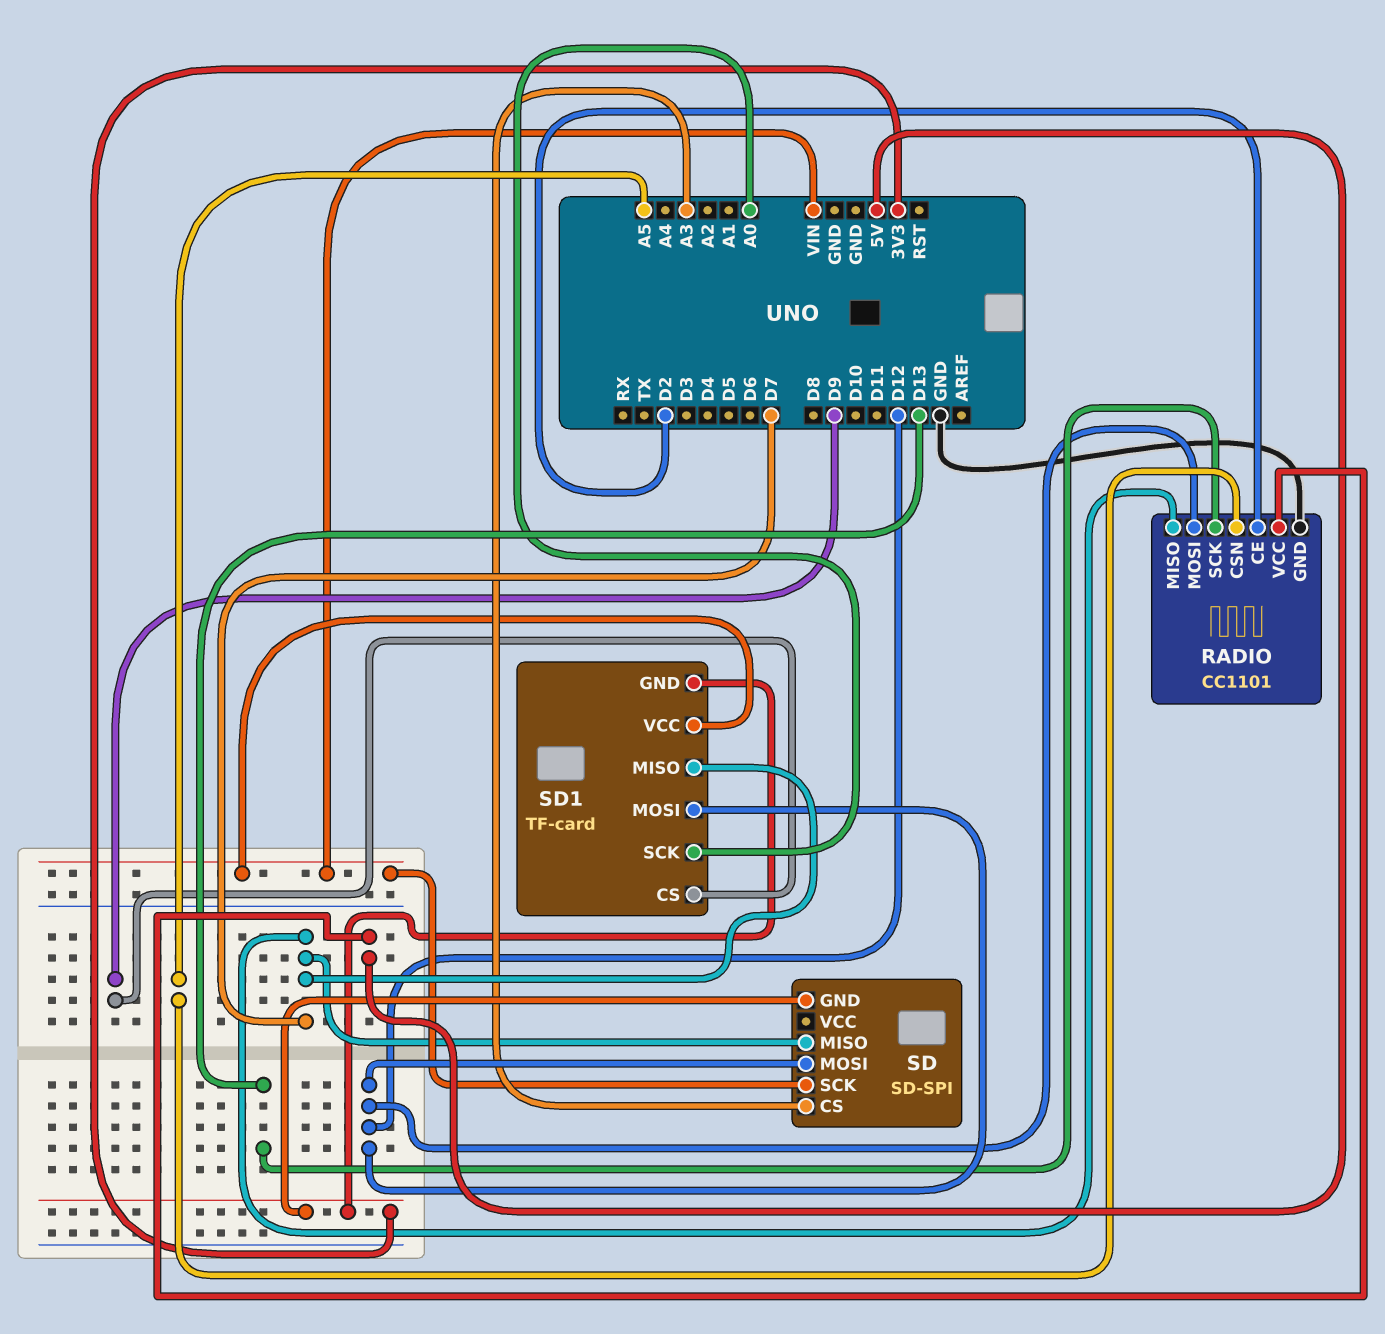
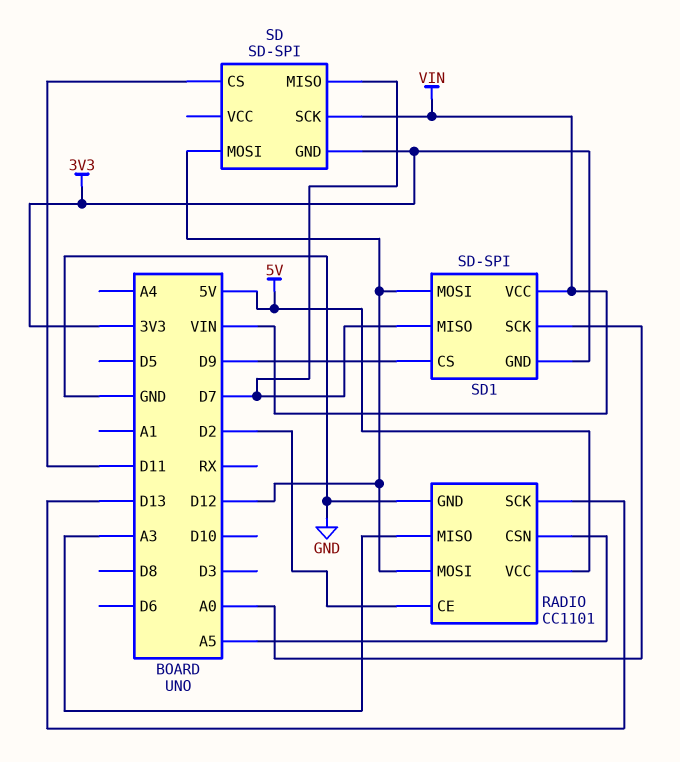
RADIO pin MISO: D7 -> A3
SD pin CS: A3 -> D11
SD1: TF-card -> SD-SPI

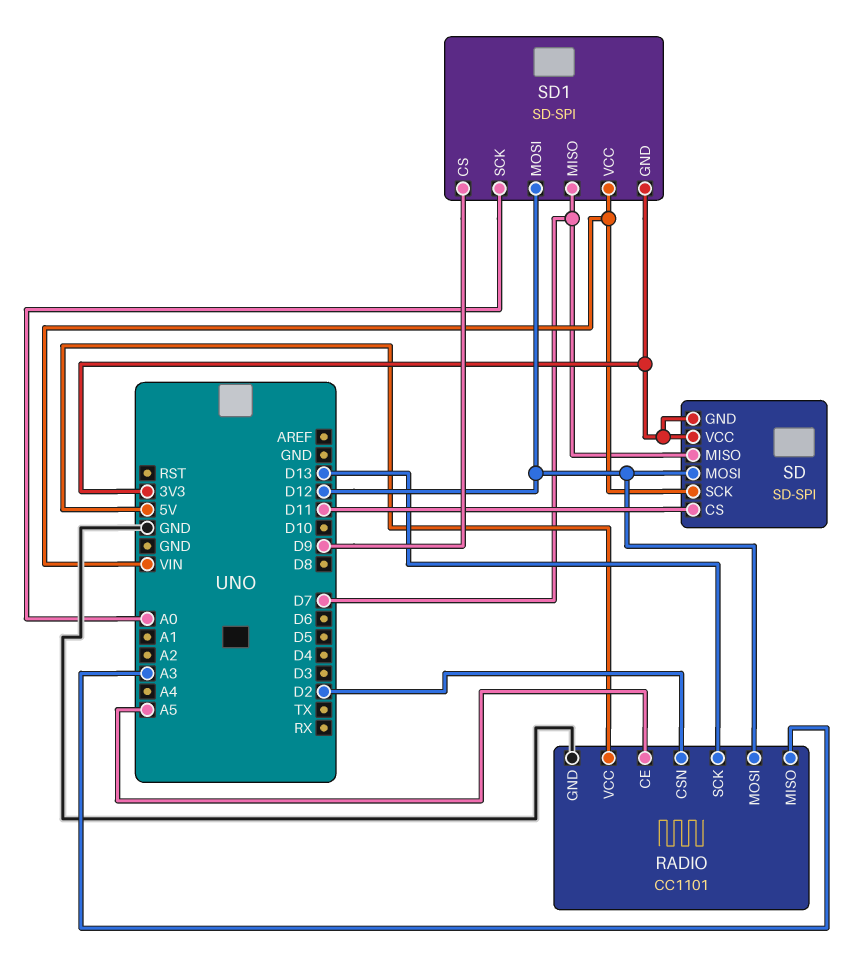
RADIO pin CE: D2 -> A5
RADIO pin CSN: A5 -> D2
SD pin VCC: none -> 3V3

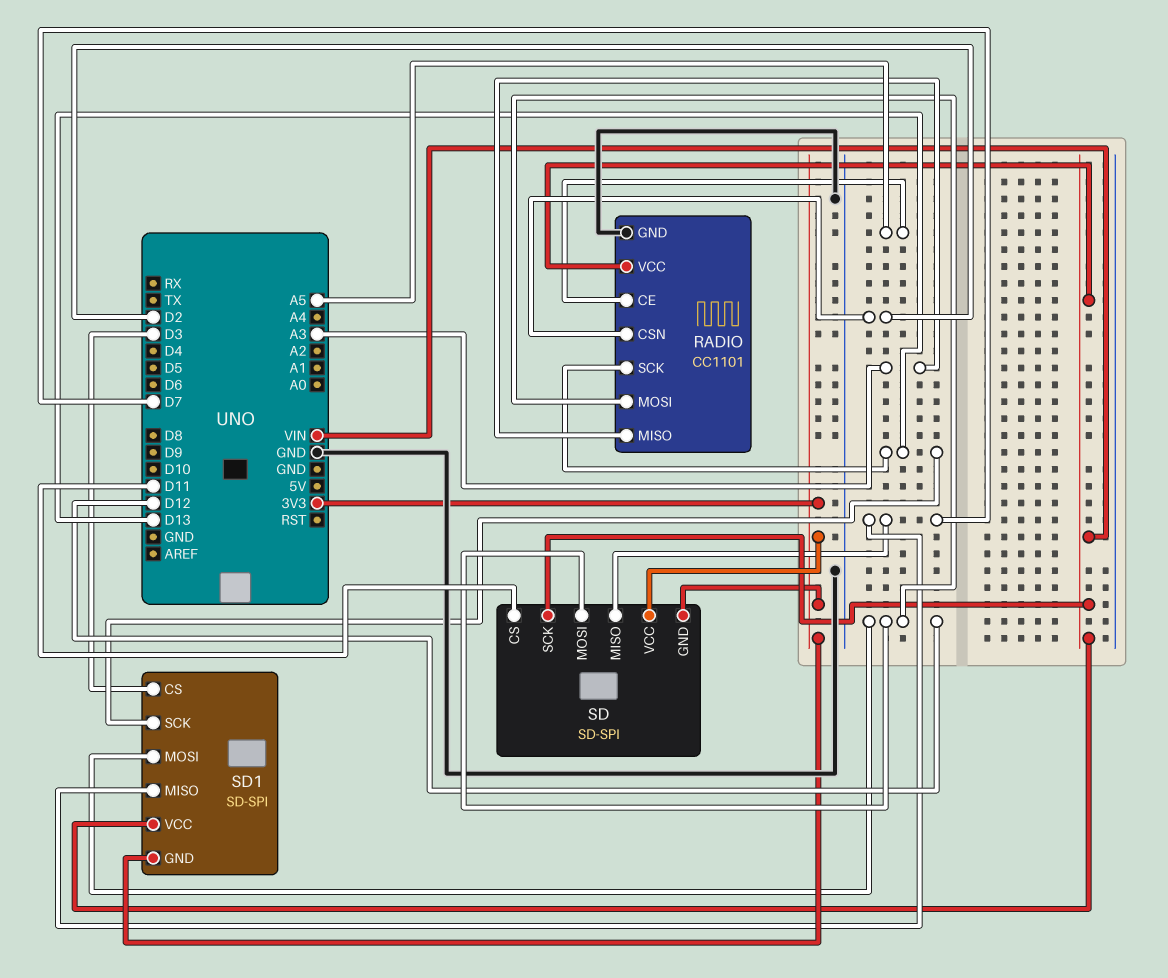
RADIO pin VCC: 5V -> VIN
SD1 pin CS: D9 -> D3
SD1 pin SCK: A0 -> D13

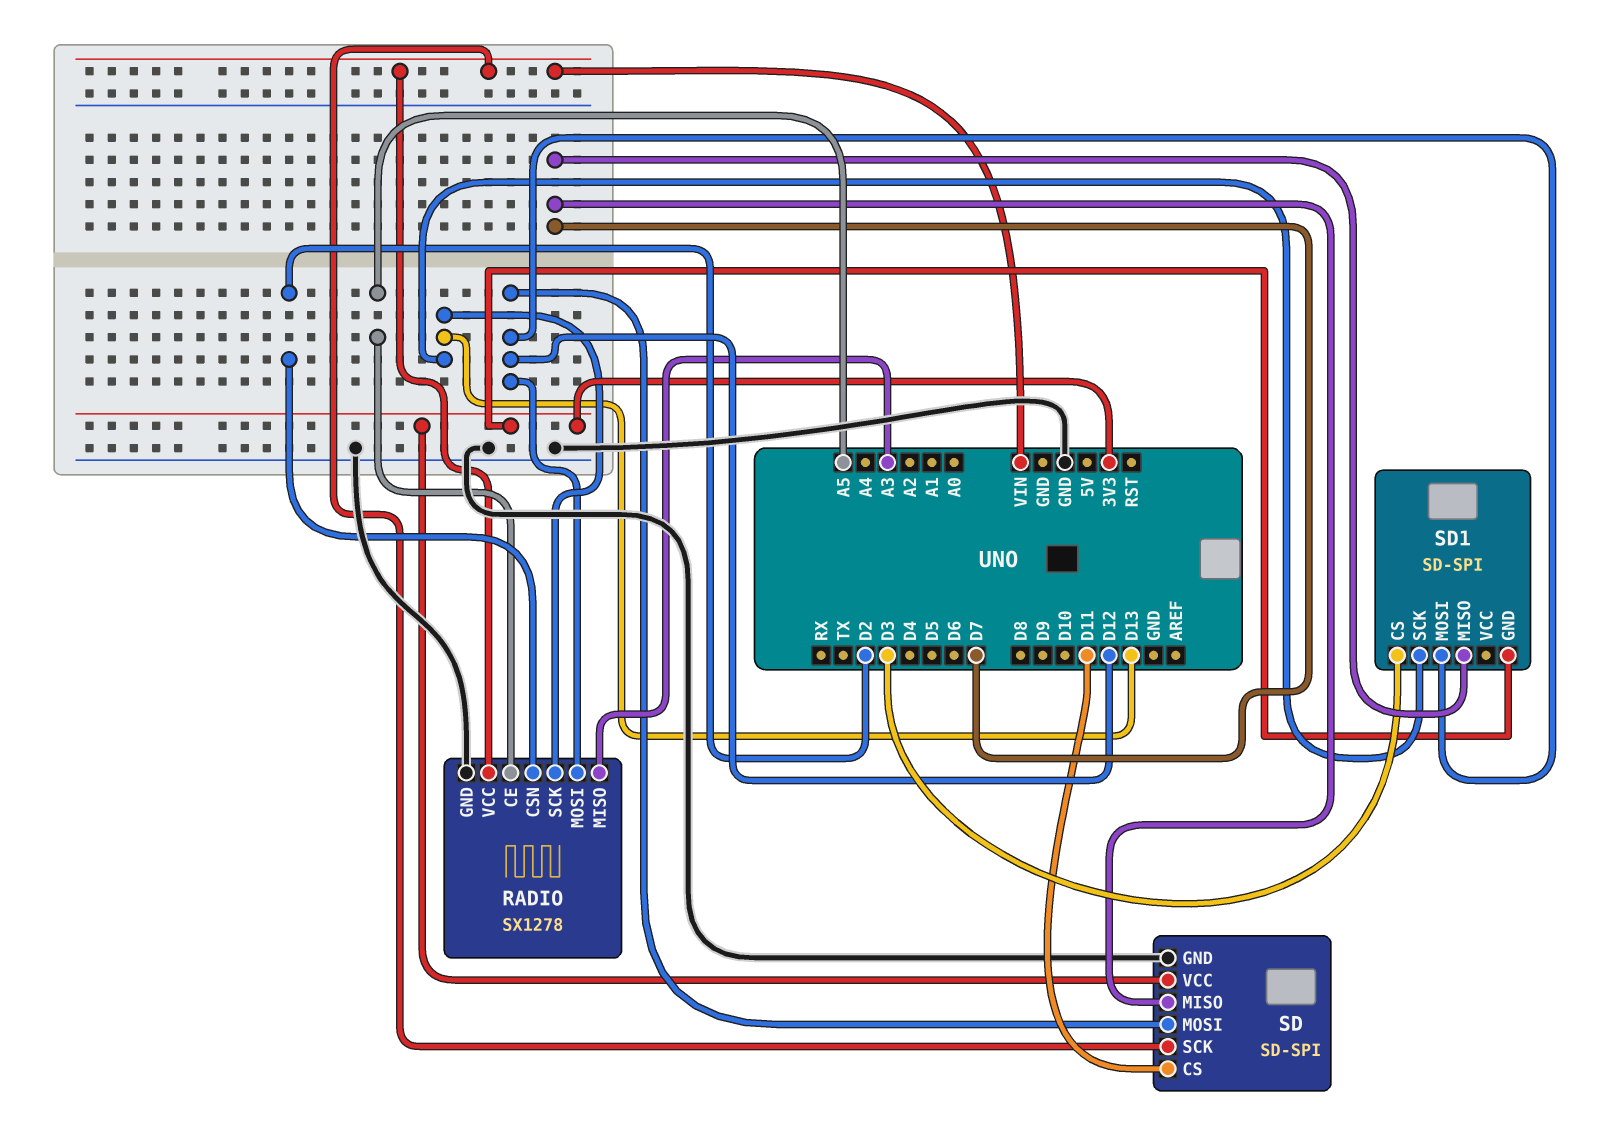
RADIO: CC1101 -> SX1278
SD pin GND: 3V3 -> GND
SD1 pin VCC: VIN -> none

